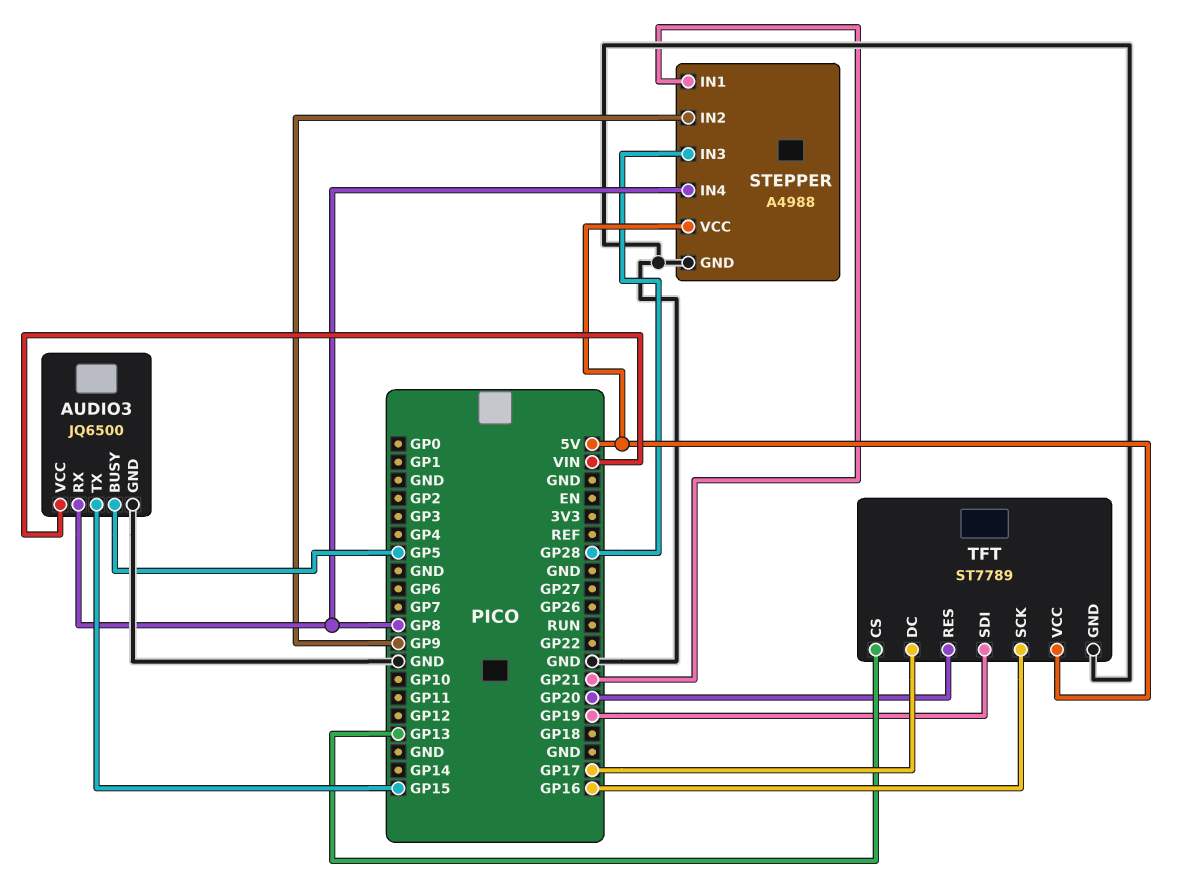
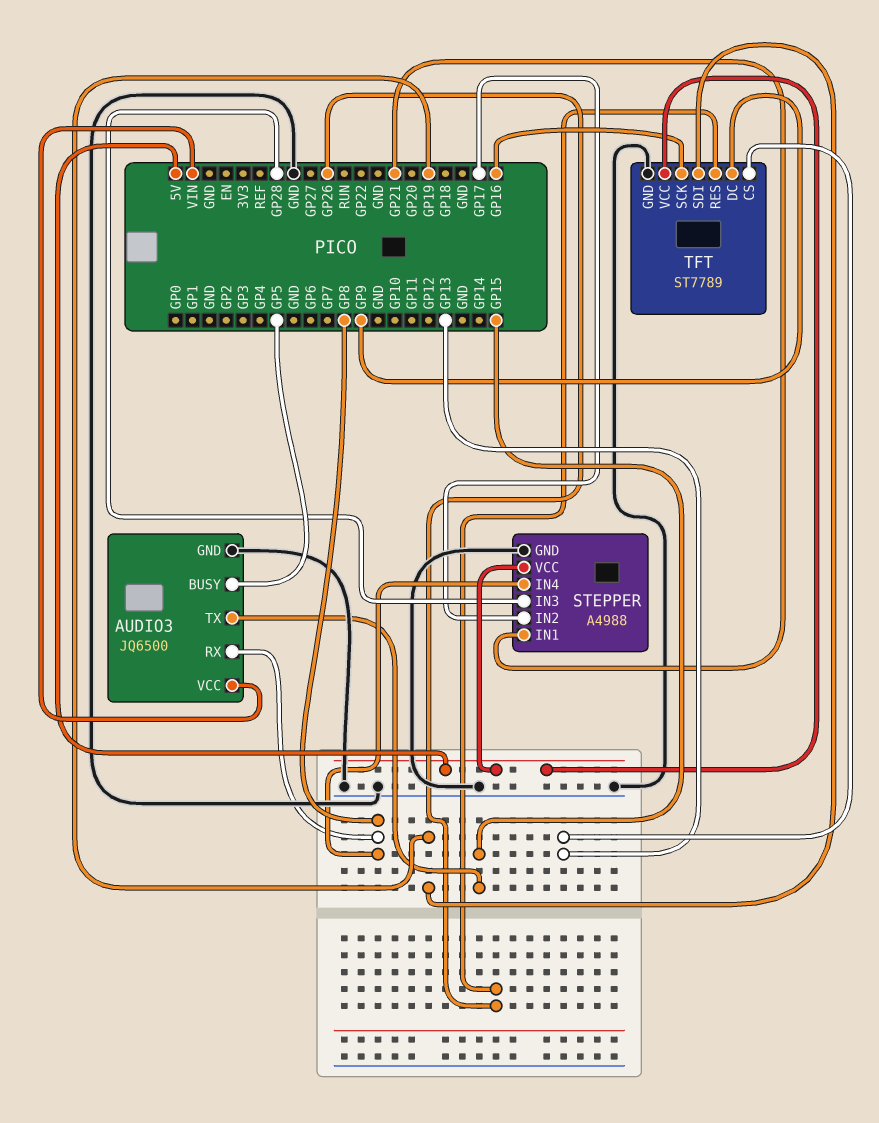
STEPPER pin IN2: GP9 -> GP17
TFT pin DC: GP17 -> GP9
TFT pin RES: GP20 -> GP26

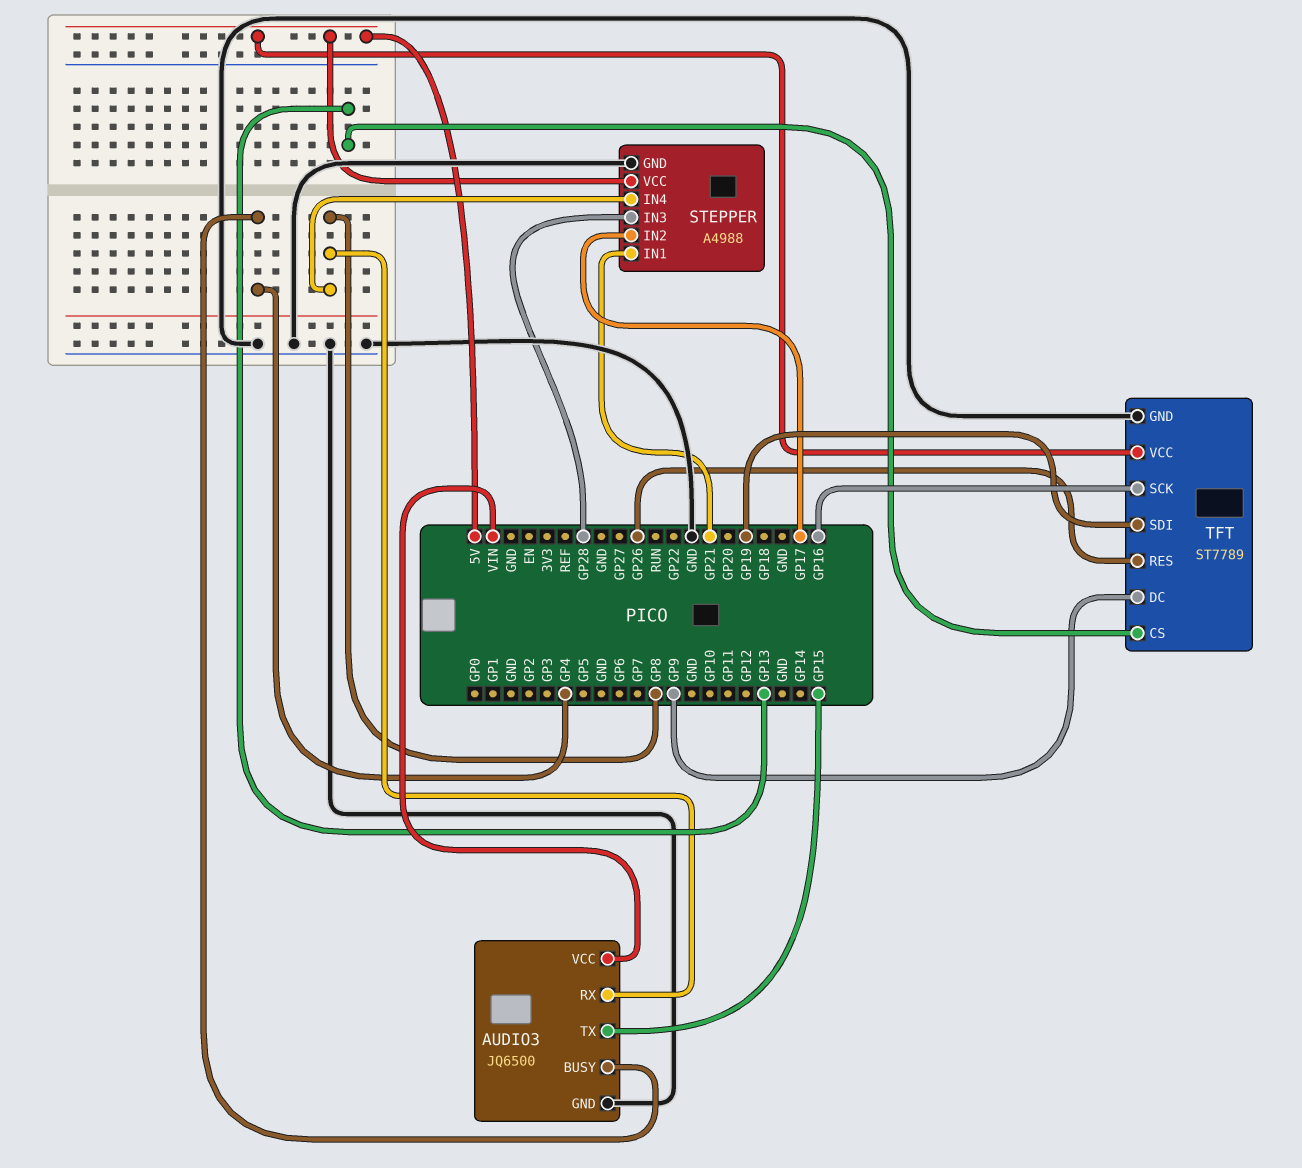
AUDIO3 pin BUSY: GP5 -> GP4

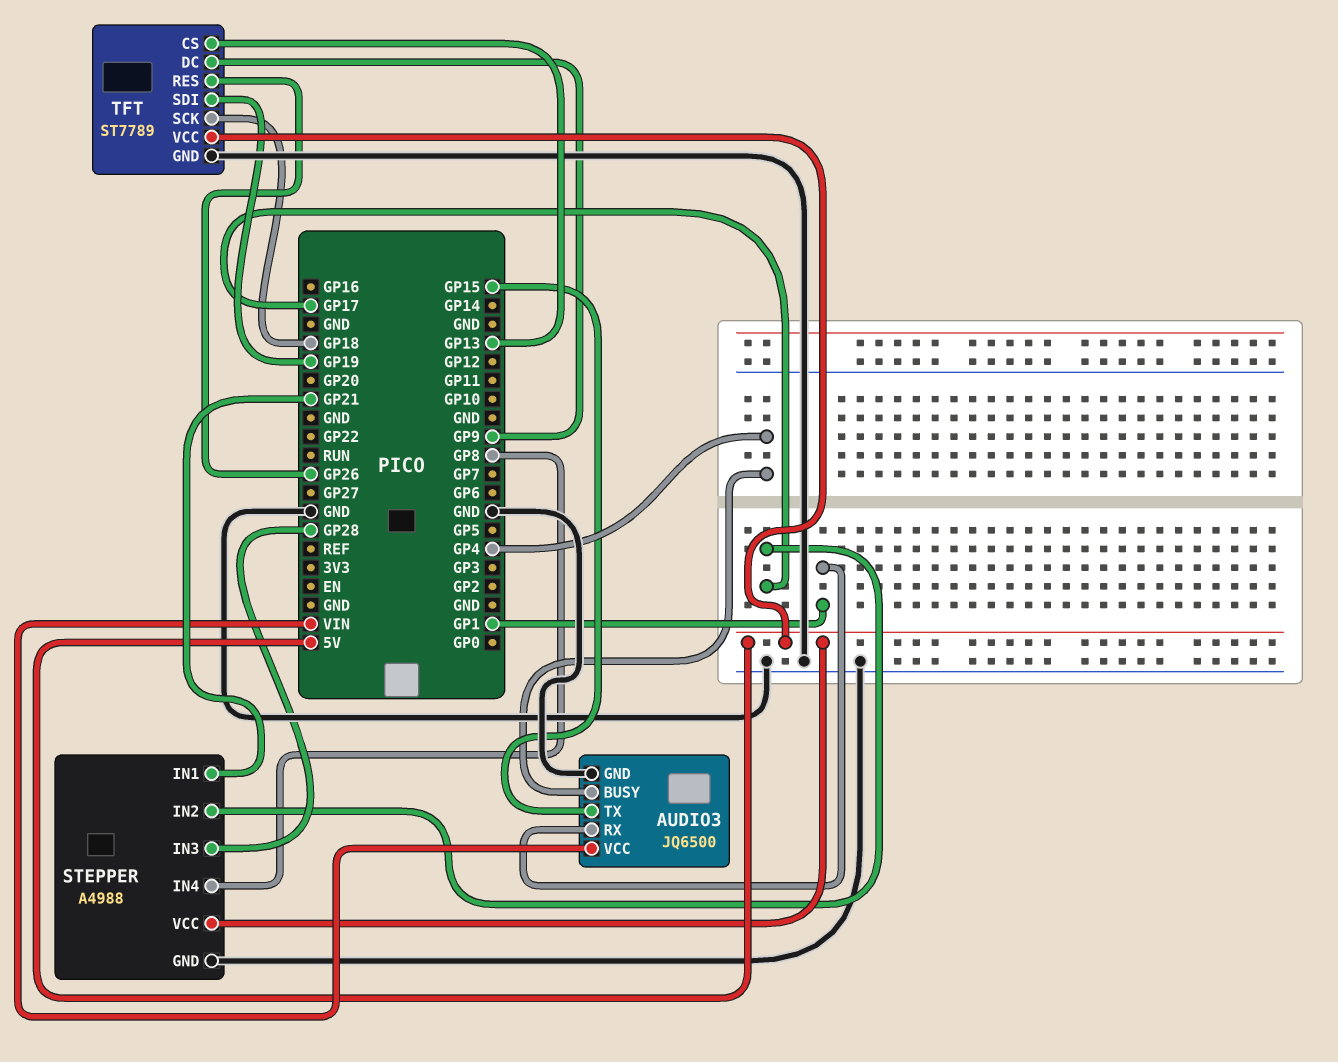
AUDIO3 pin RX: GP8 -> GP1
TFT pin SCK: GP16 -> GP18

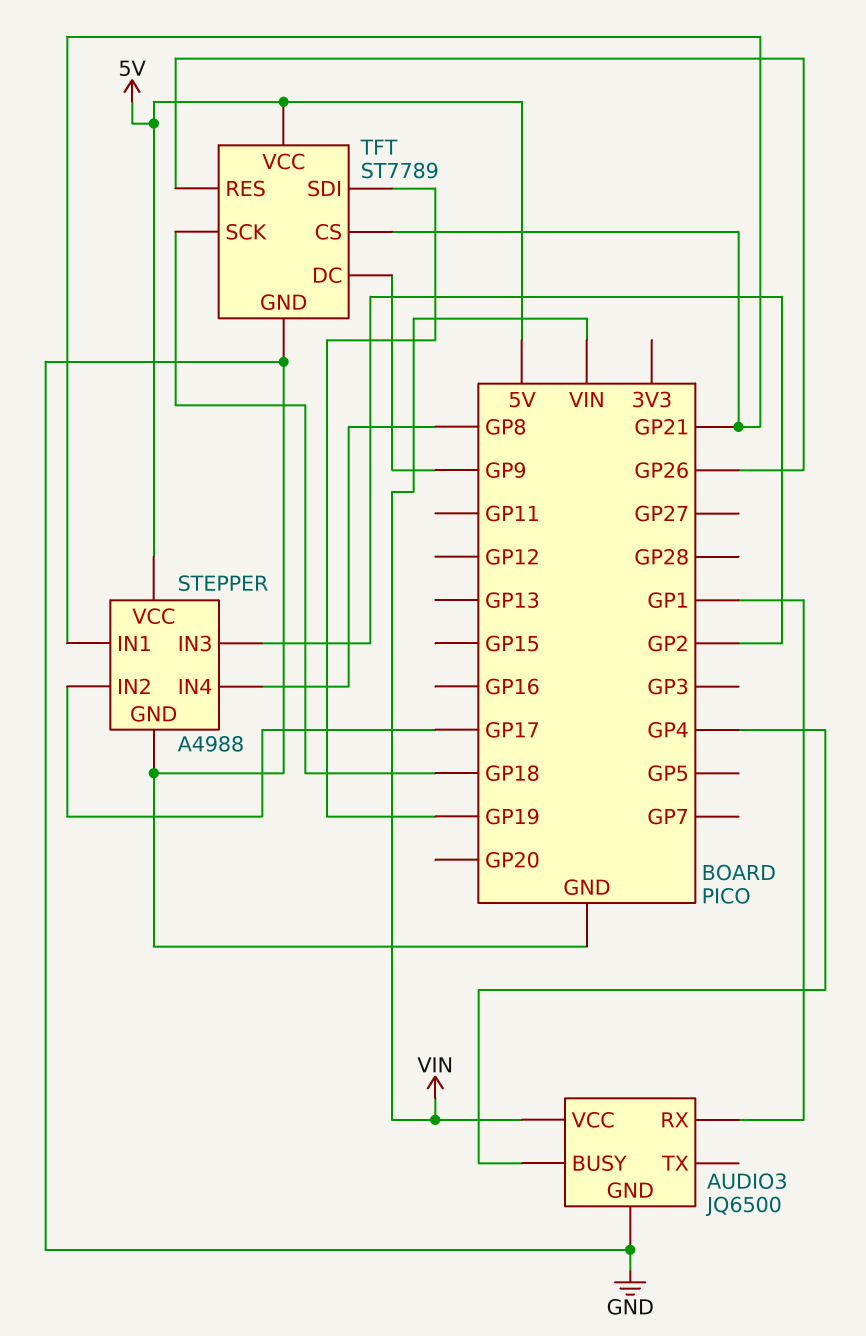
AUDIO3 pin TX: GP15 -> none
STEPPER pin IN3: GP28 -> GP2
TFT pin CS: GP13 -> GP21

